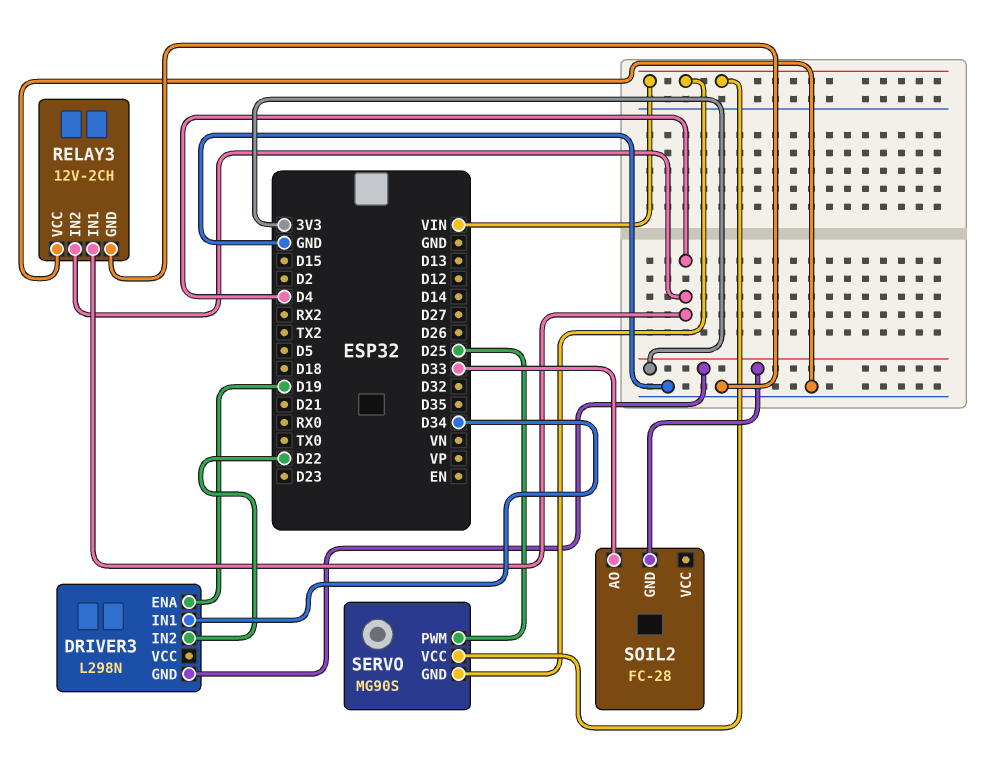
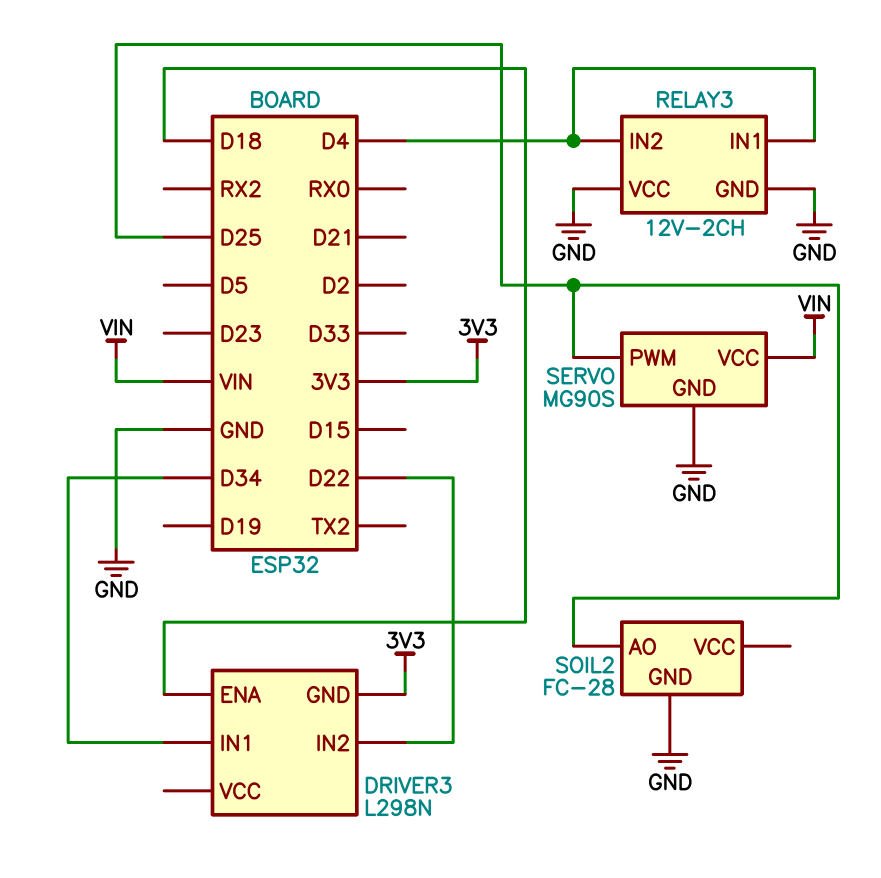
DRIVER3 pin ENA: D19 -> D18
SERVO pin GND: VIN -> GND
SOIL2 pin AO: D33 -> D25
SOIL2 pin GND: 3V3 -> GND

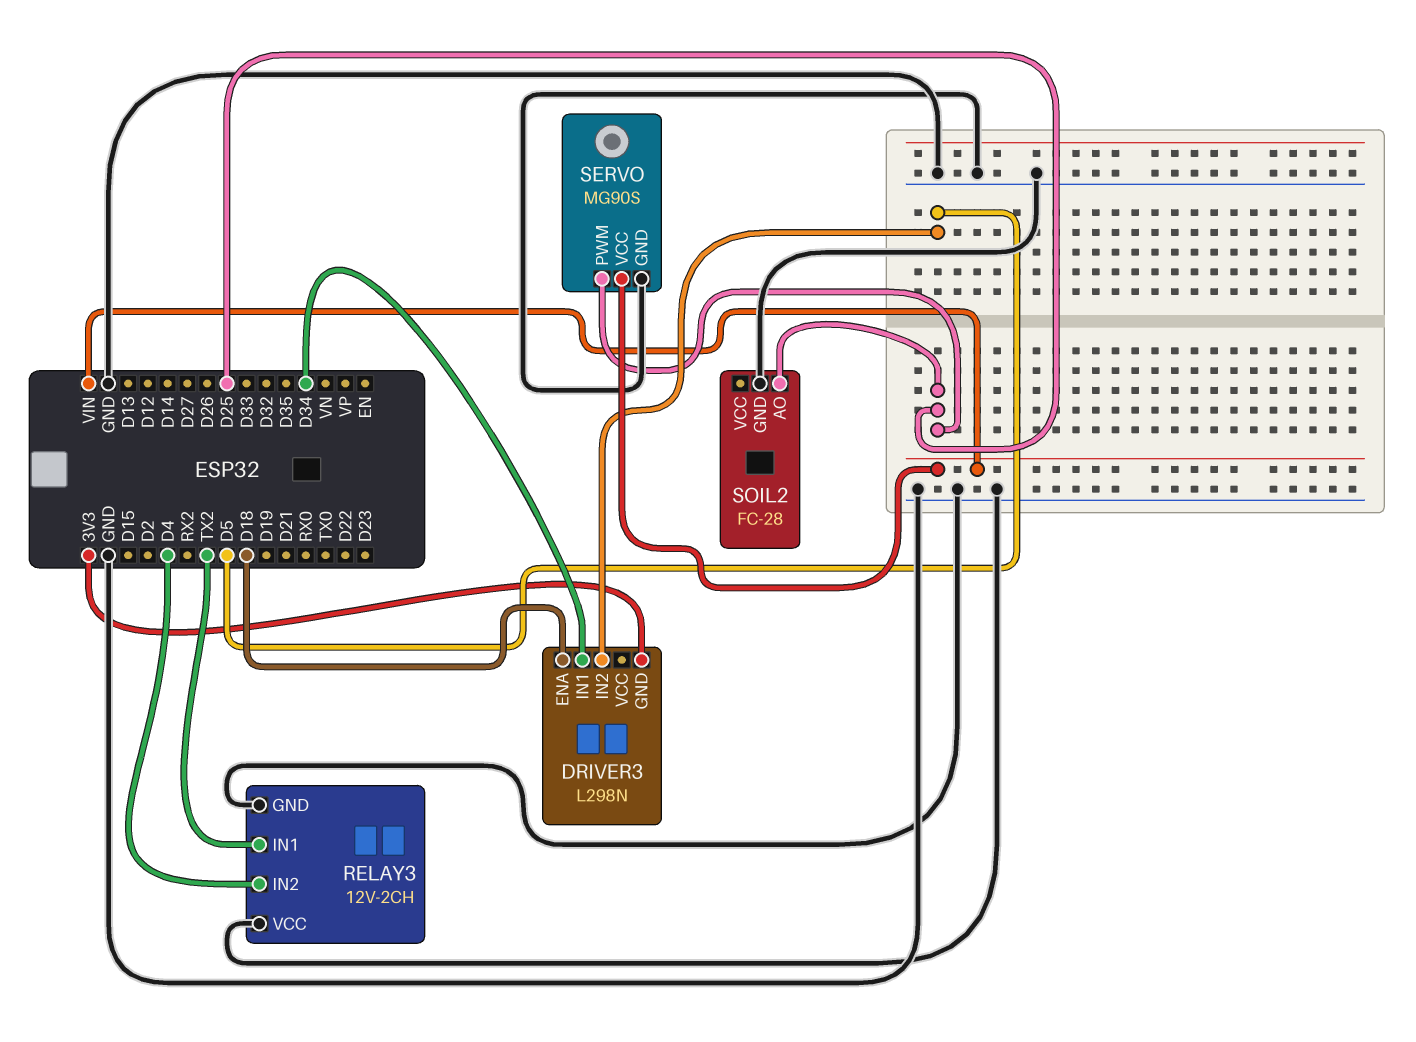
DRIVER3 pin IN2: D22 -> D5
RELAY3 pin IN1: D4 -> TX2

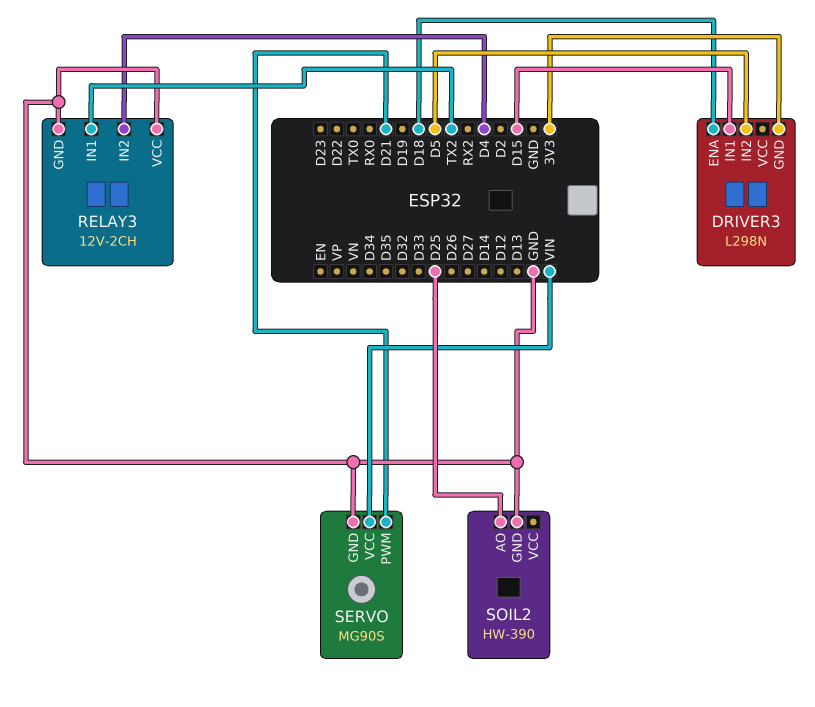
DRIVER3 pin IN1: D34 -> D15
SERVO pin PWM: D25 -> D21
SOIL2: FC-28 -> HW-390

